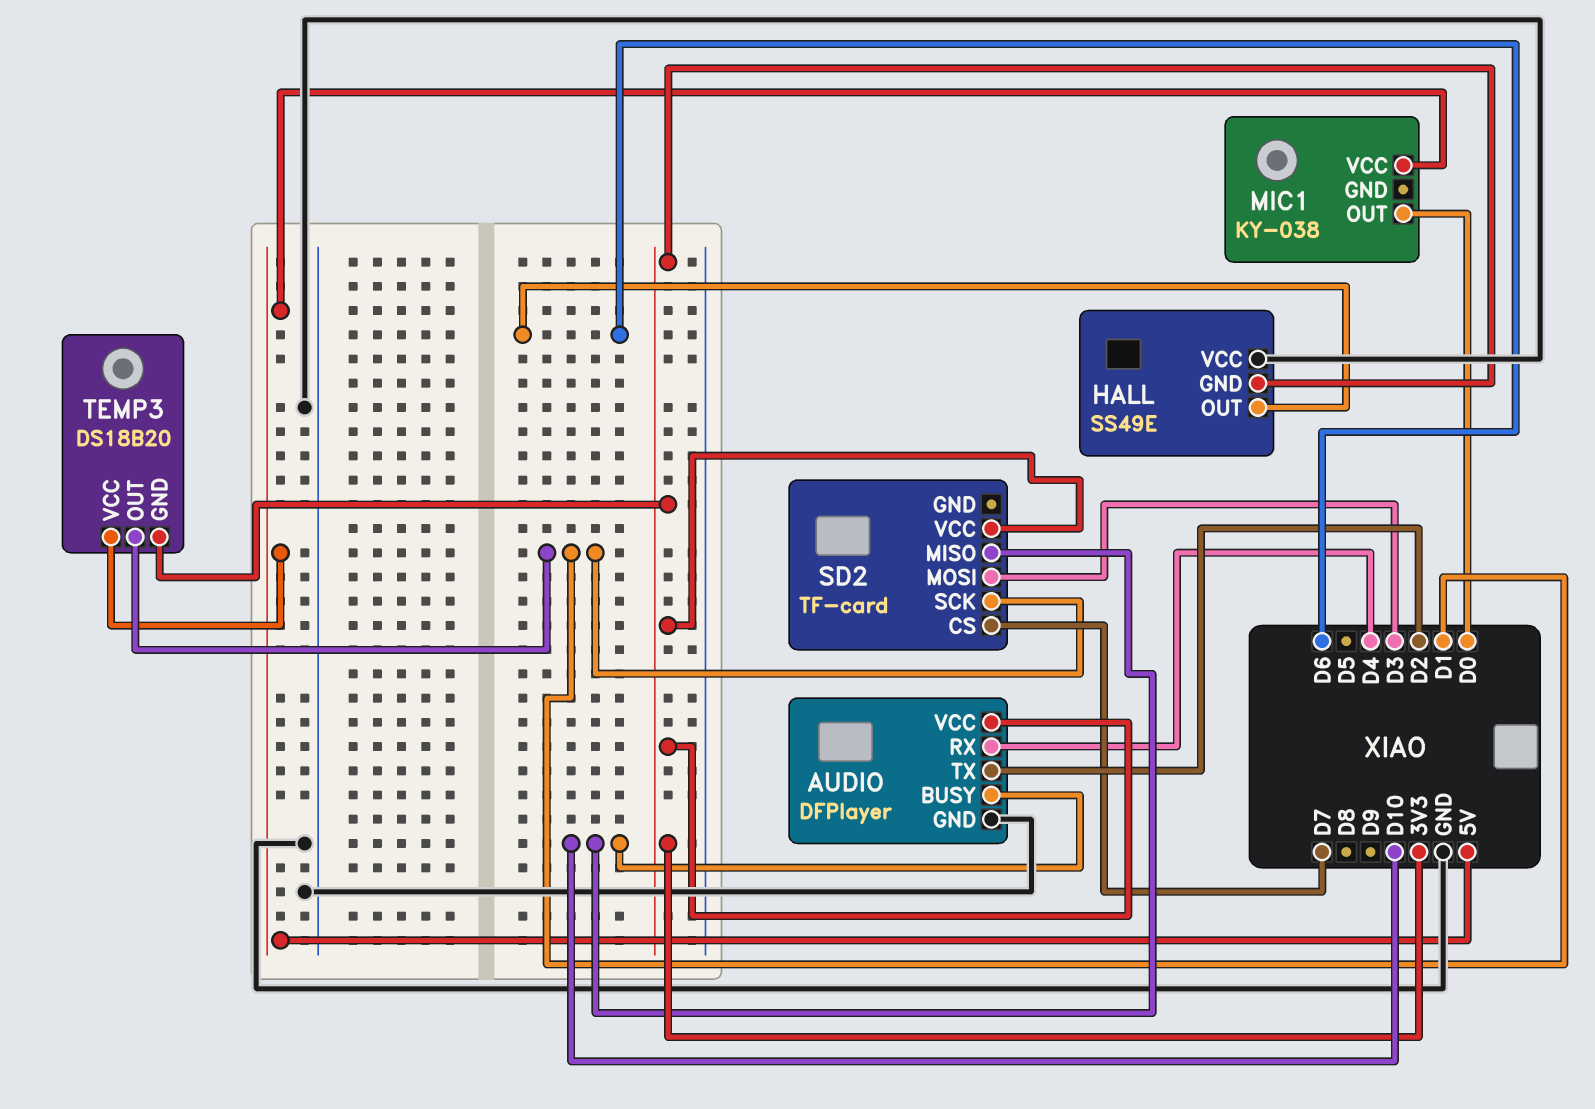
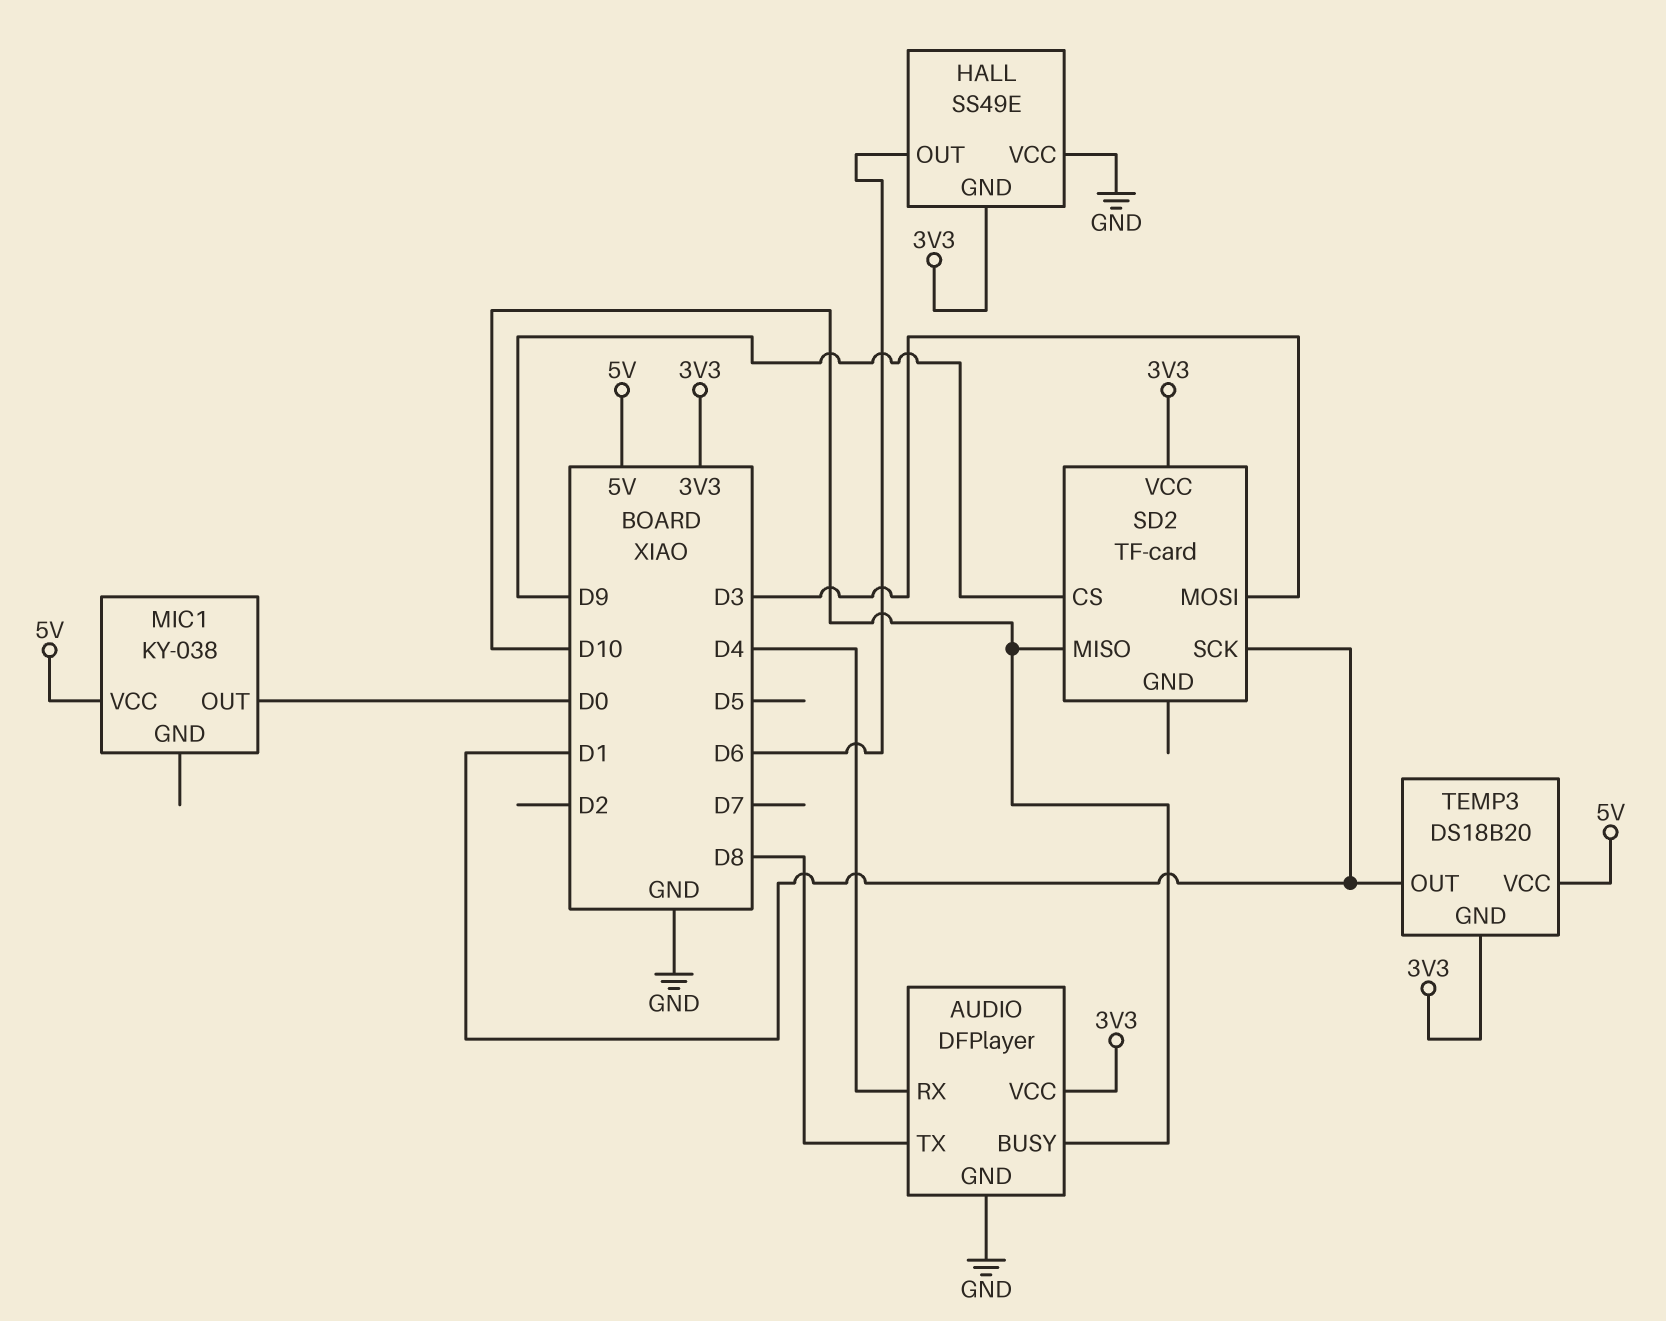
AUDIO pin TX: D2 -> D8
SD2 pin CS: D7 -> D9

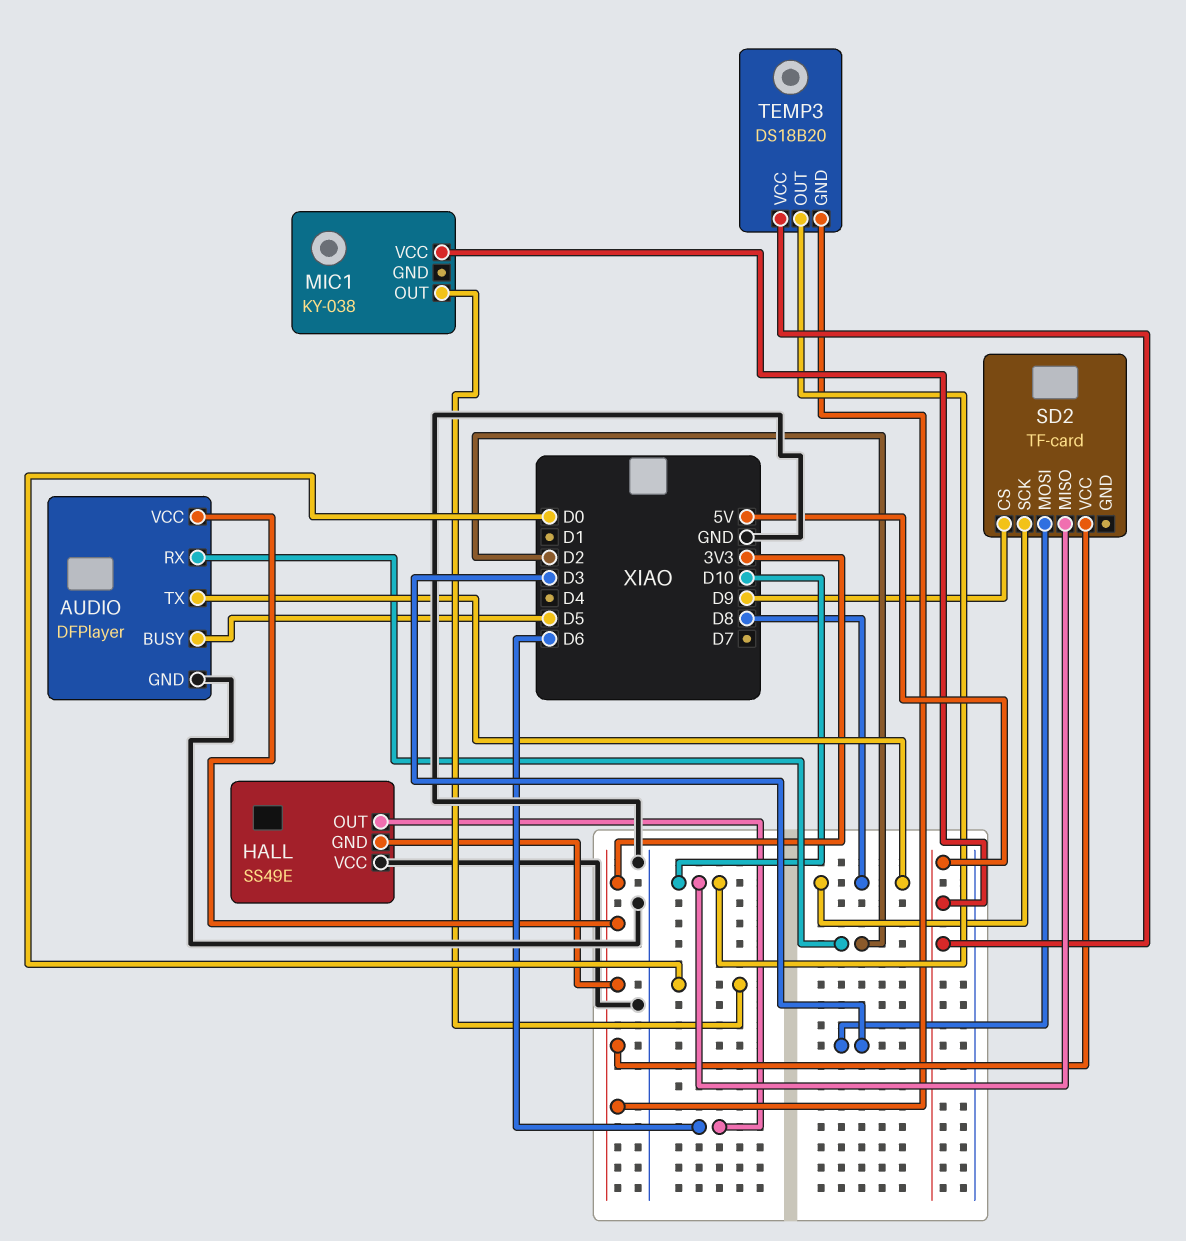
AUDIO pin BUSY: D10 -> D5
AUDIO pin RX: D4 -> D2
SD2 pin SCK: D1 -> D8
TEMP3 pin OUT: D1 -> D10

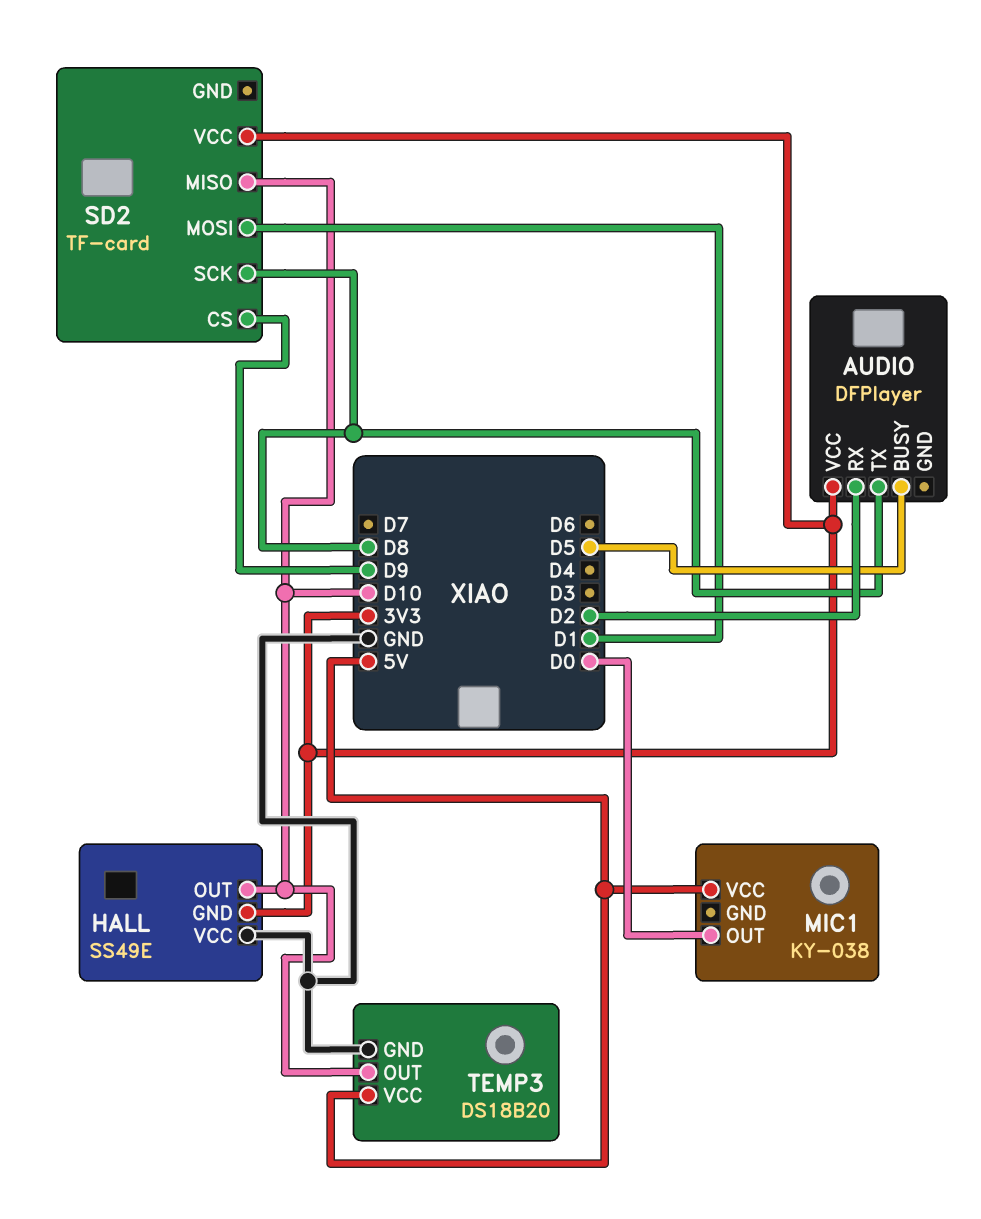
AUDIO pin GND: GND -> none
HALL pin OUT: D6 -> D10
SD2 pin MOSI: D3 -> D1
TEMP3 pin GND: 3V3 -> GND

